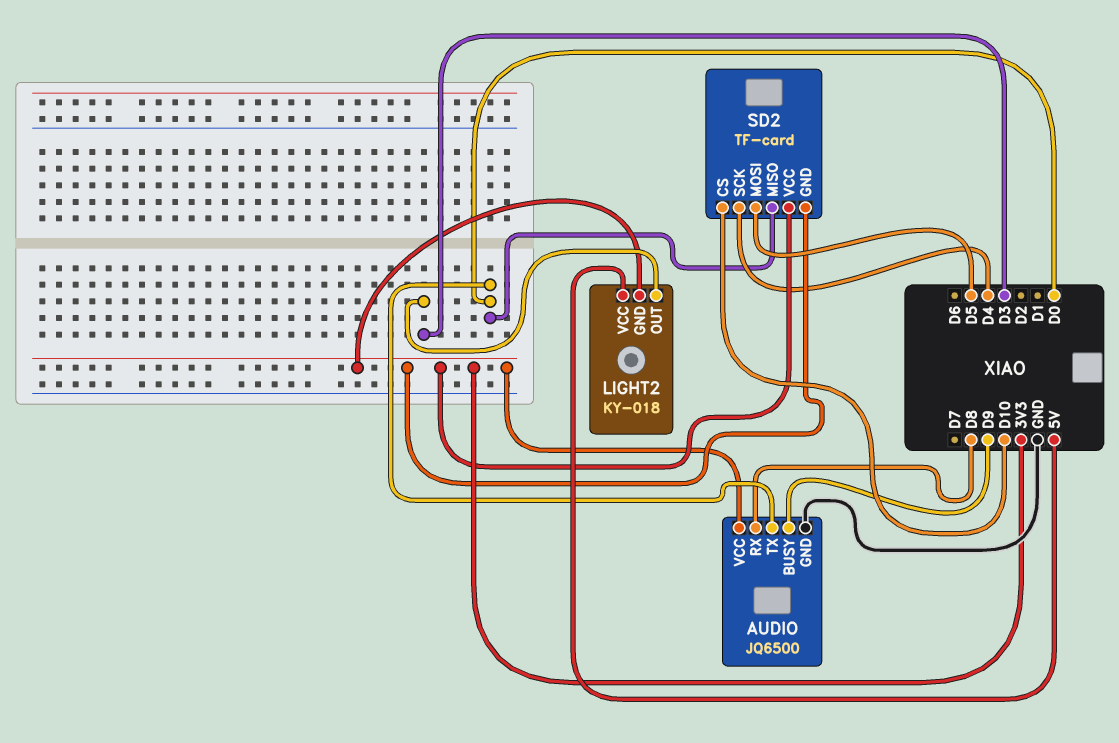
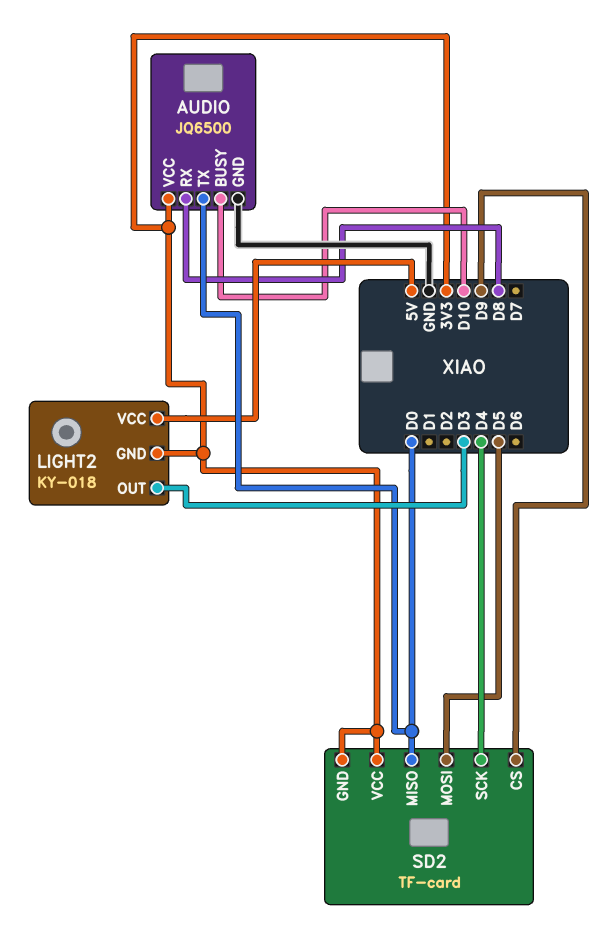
AUDIO pin BUSY: D9 -> D10
SD2 pin CS: D10 -> D9

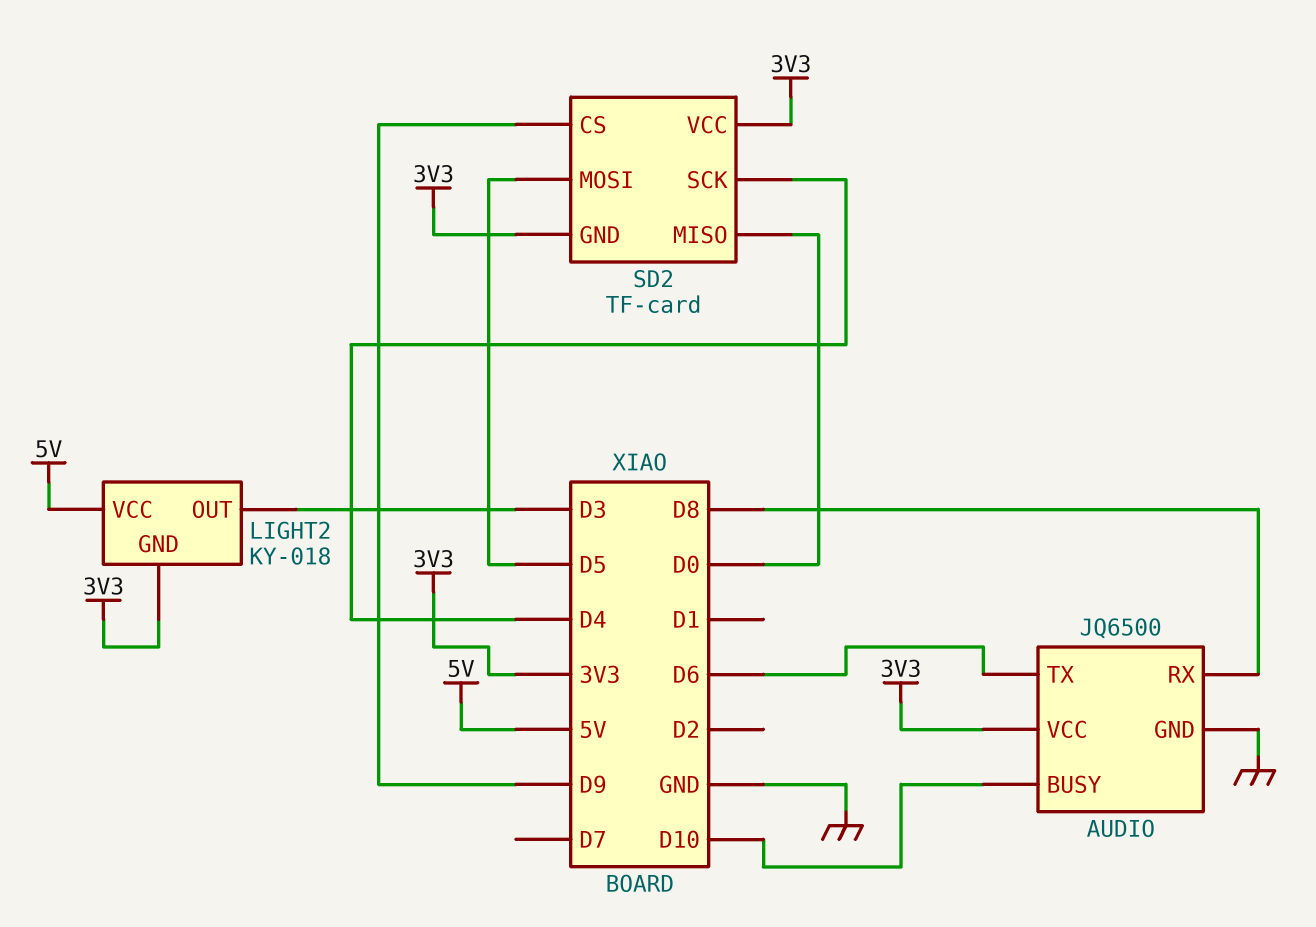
AUDIO pin TX: D0 -> D6

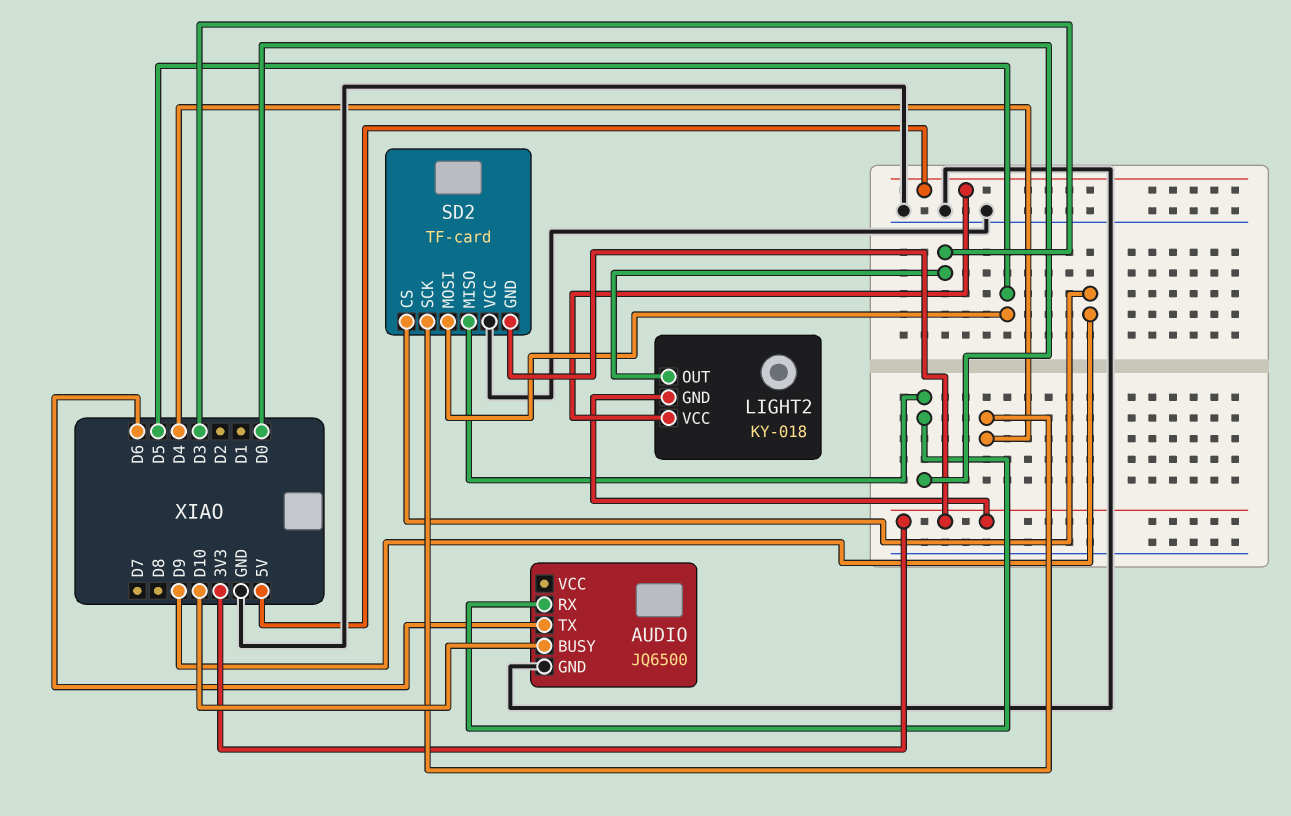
AUDIO pin RX: D8 -> D0
AUDIO pin VCC: 3V3 -> none
SD2 pin VCC: 3V3 -> GND

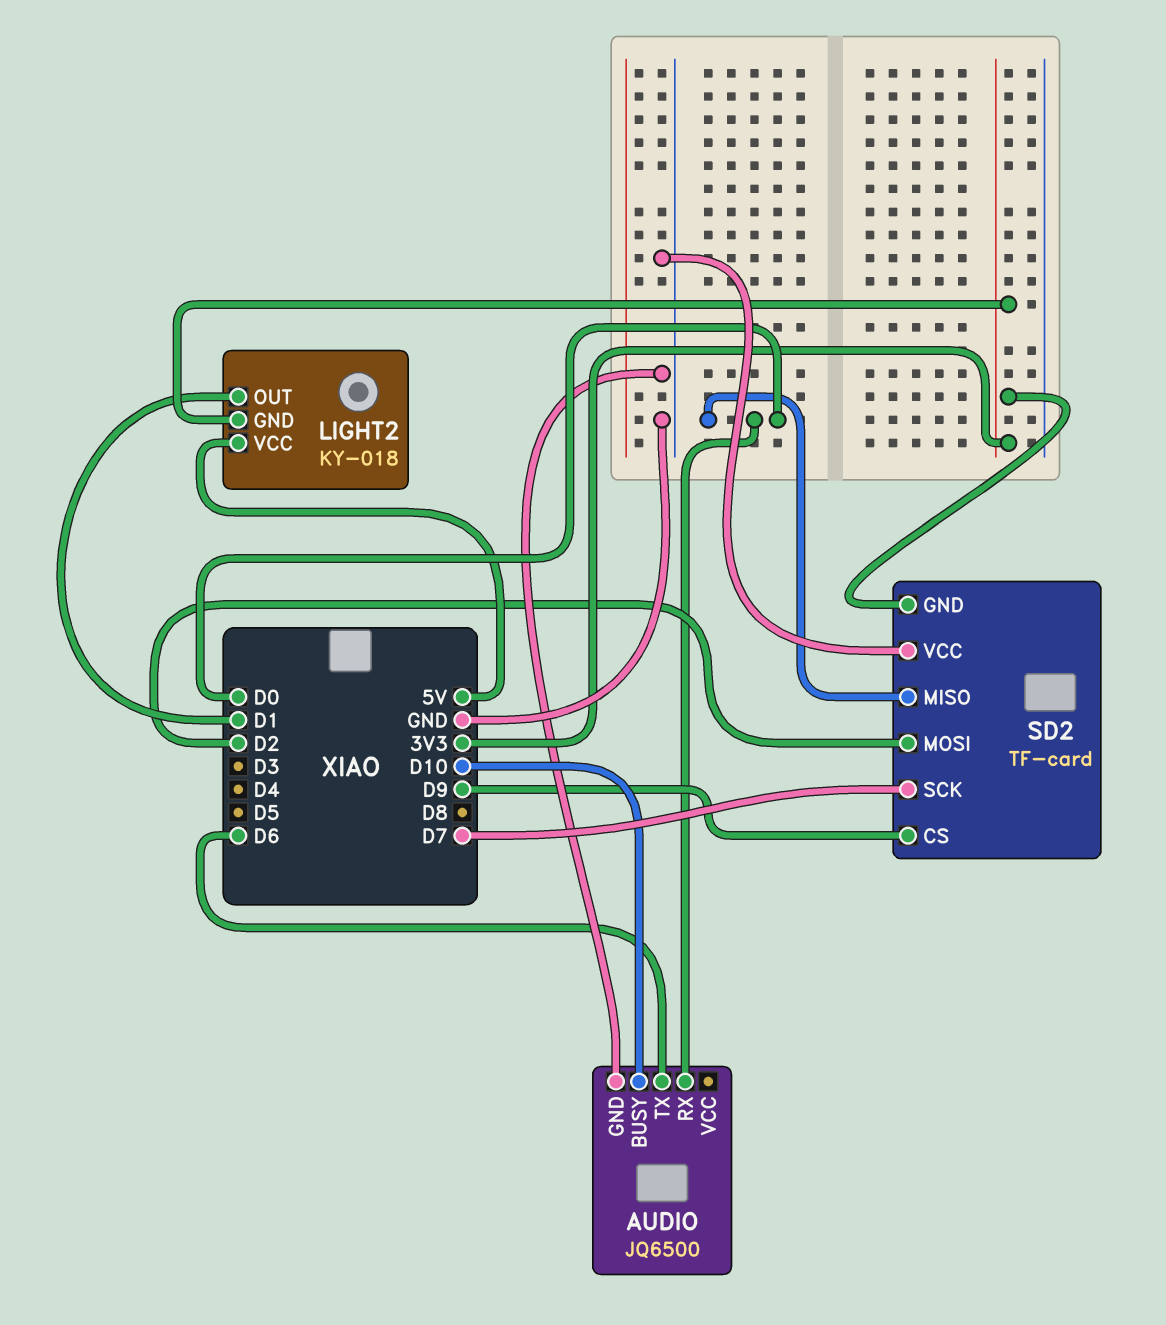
LIGHT2 pin OUT: D3 -> D1
SD2 pin MOSI: D5 -> D2
SD2 pin SCK: D4 -> D7

